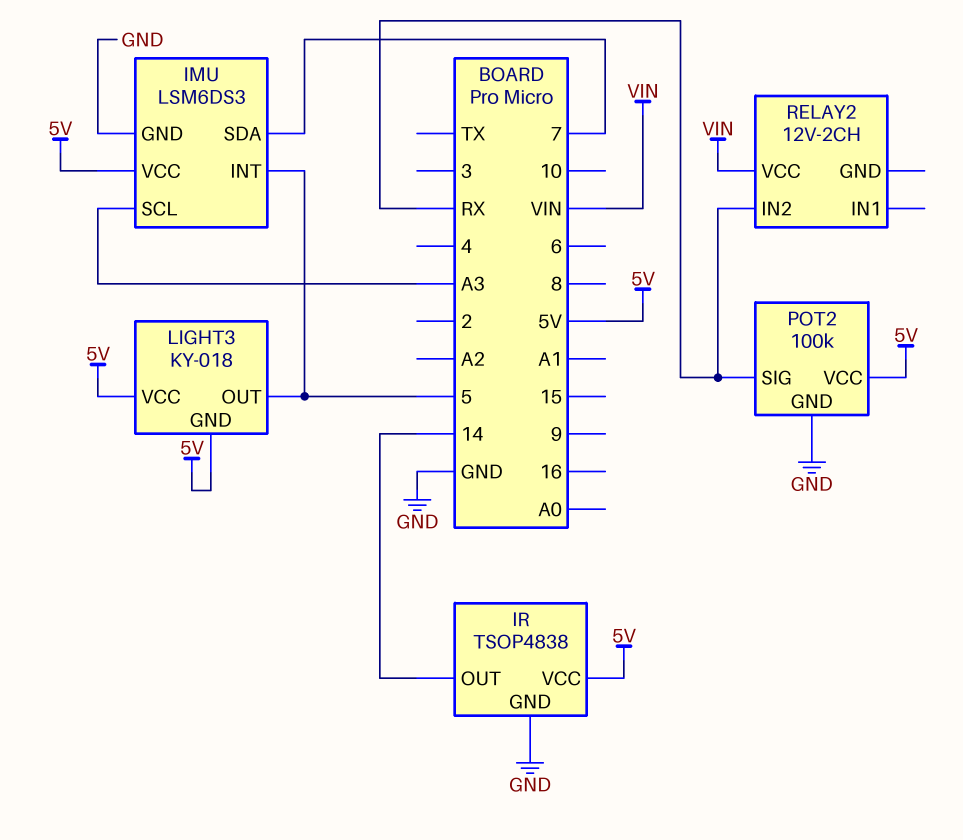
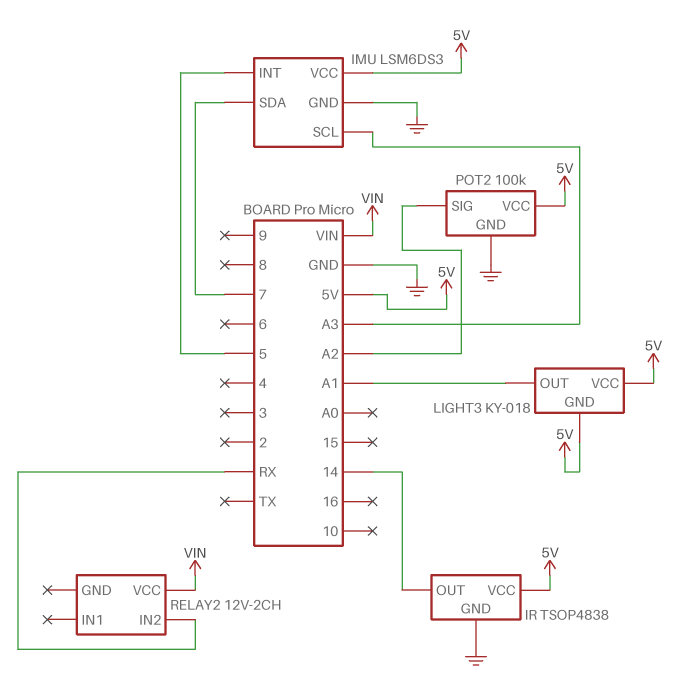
LIGHT3 pin OUT: 5 -> A1
POT2 pin SIG: RX -> A2

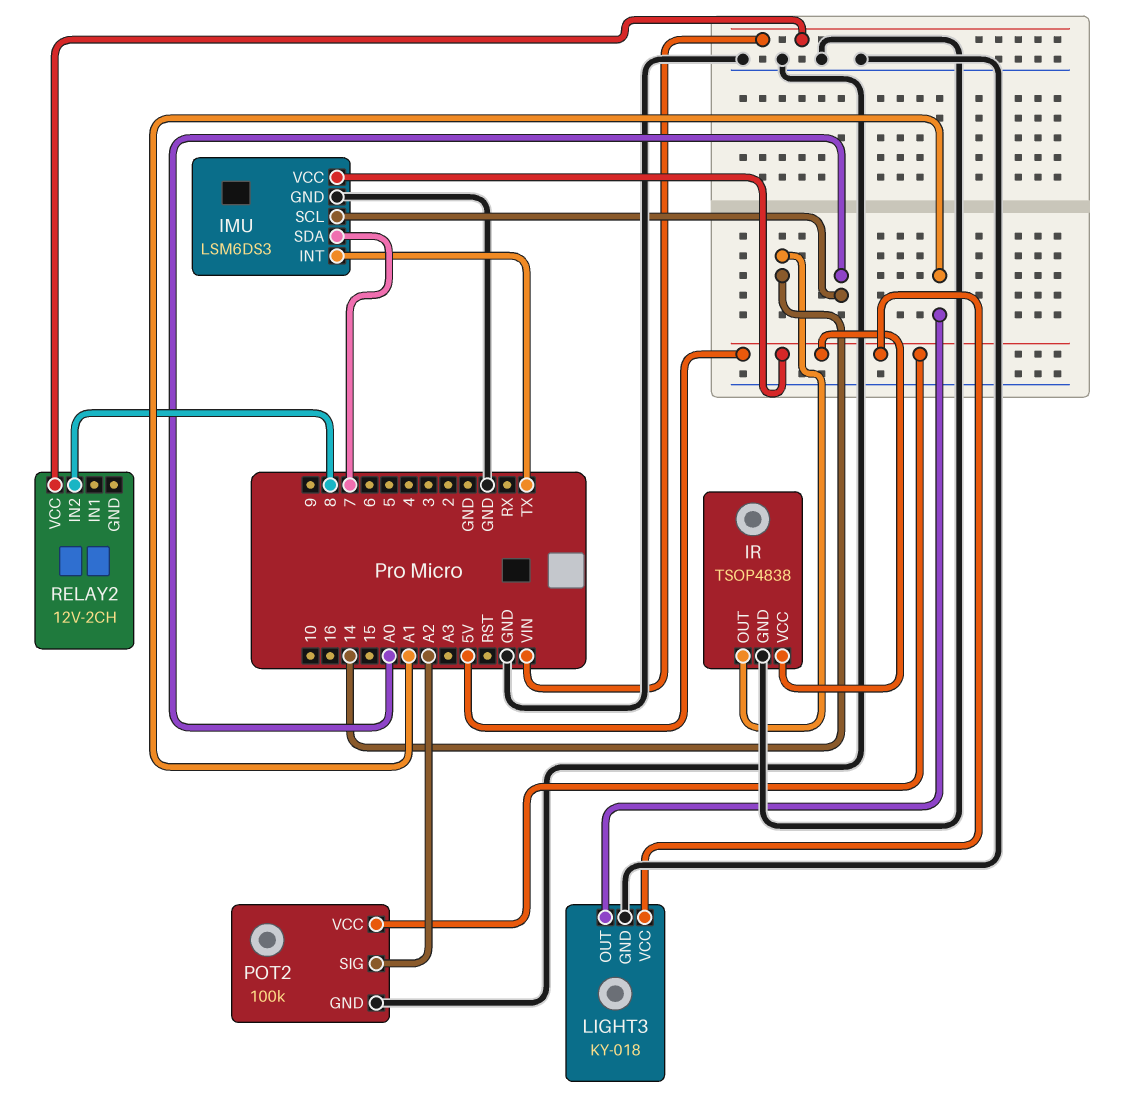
IMU pin INT: 5 -> TX
IMU pin SCL: A3 -> A0
LIGHT3 pin GND: 5V -> GND
RELAY2 pin IN2: RX -> 8

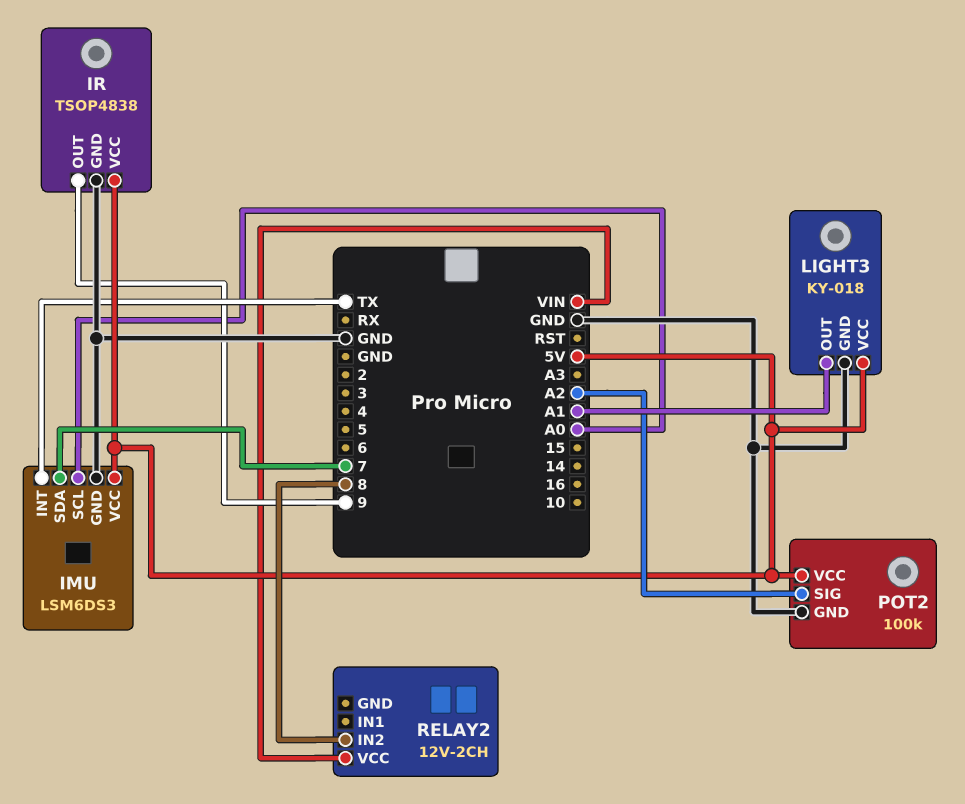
IR pin OUT: 14 -> 9

